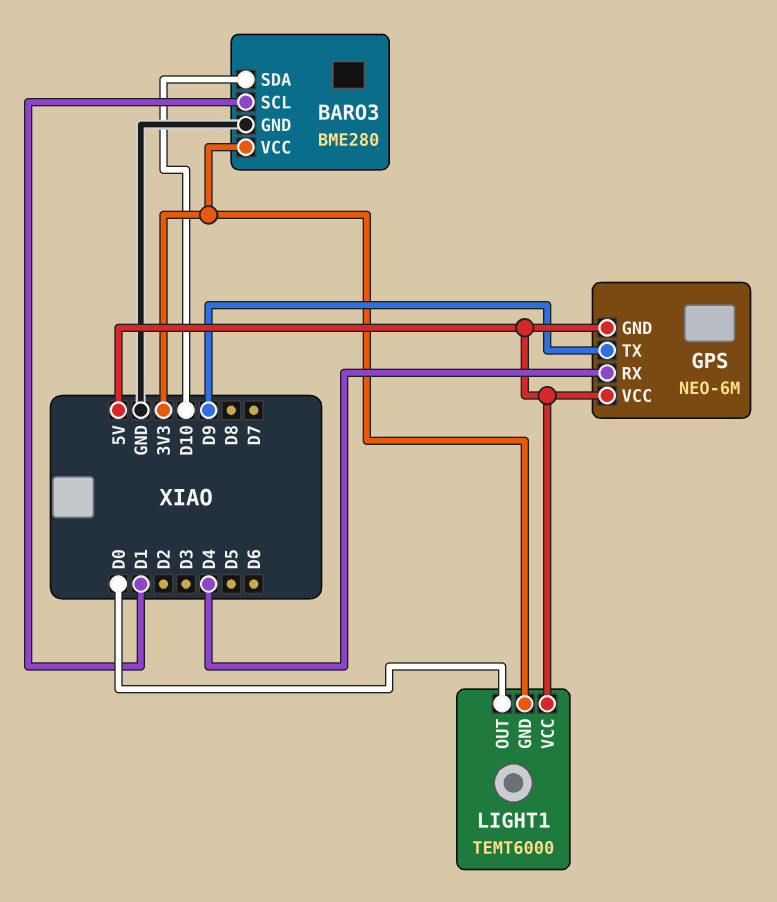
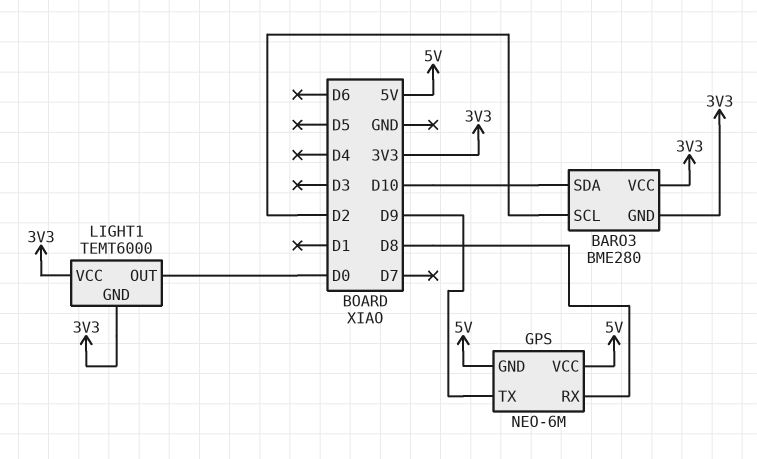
BARO3 pin GND: GND -> 3V3
BARO3 pin SCL: D1 -> D2
GPS pin RX: D4 -> D8
LIGHT1 pin VCC: 5V -> 3V3

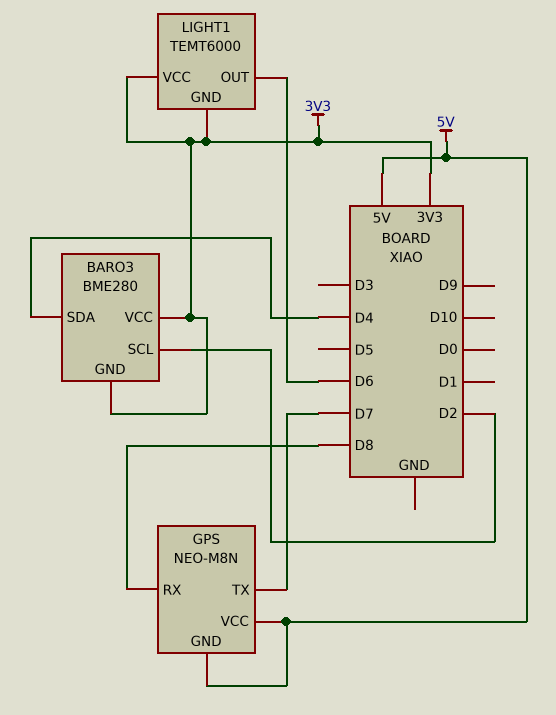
BARO3 pin SDA: D10 -> D4
GPS: NEO-6M -> NEO-M8N
GPS pin TX: D9 -> D7
LIGHT1 pin OUT: D0 -> D6

